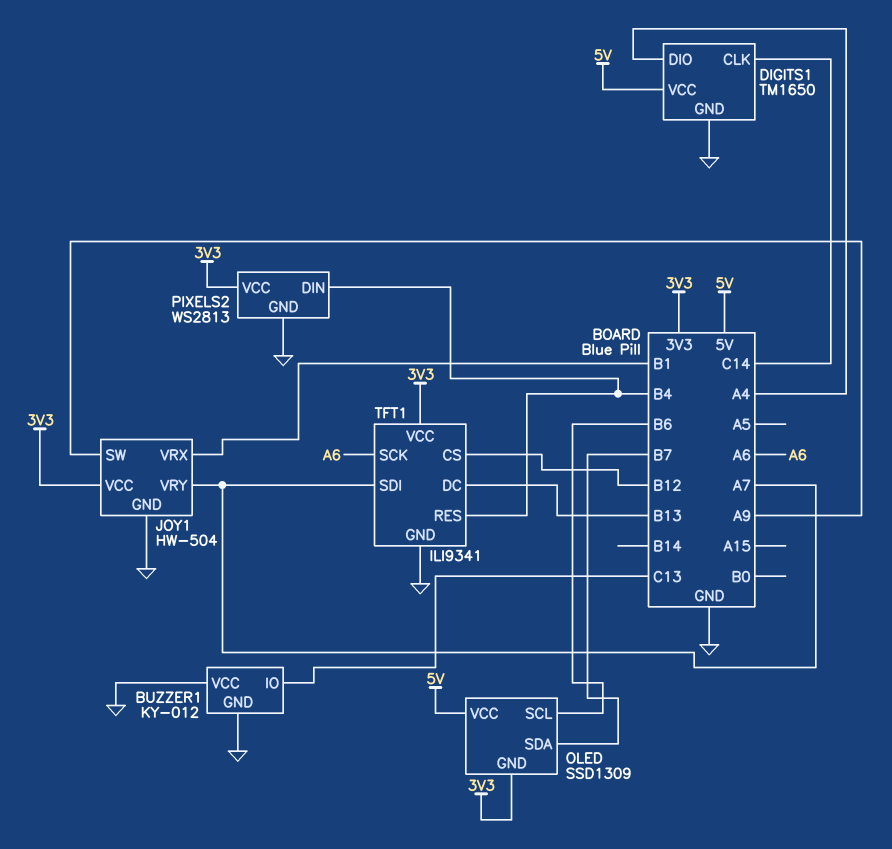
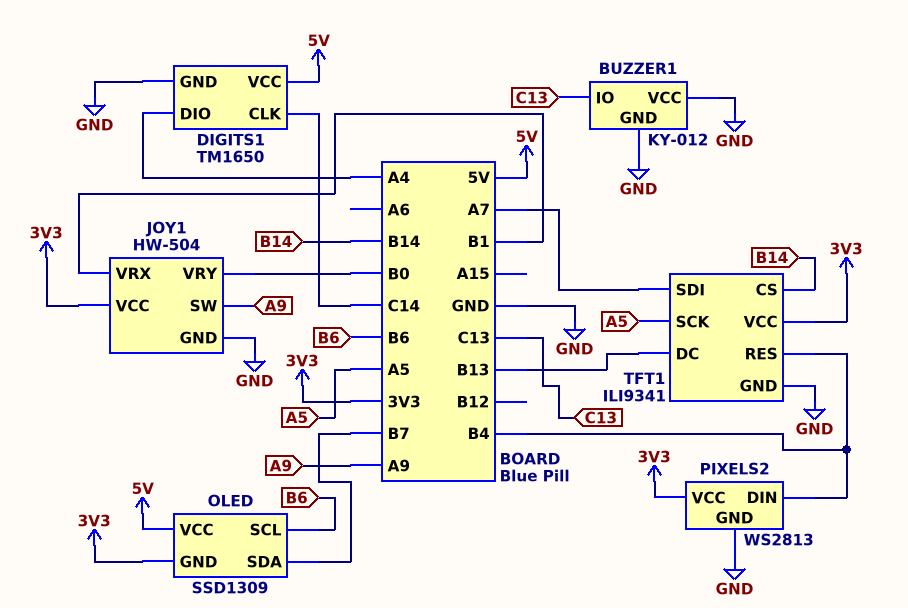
JOY1 pin VRY: A7 -> B0
TFT1 pin CS: B12 -> B14
TFT1 pin SCK: A6 -> A5

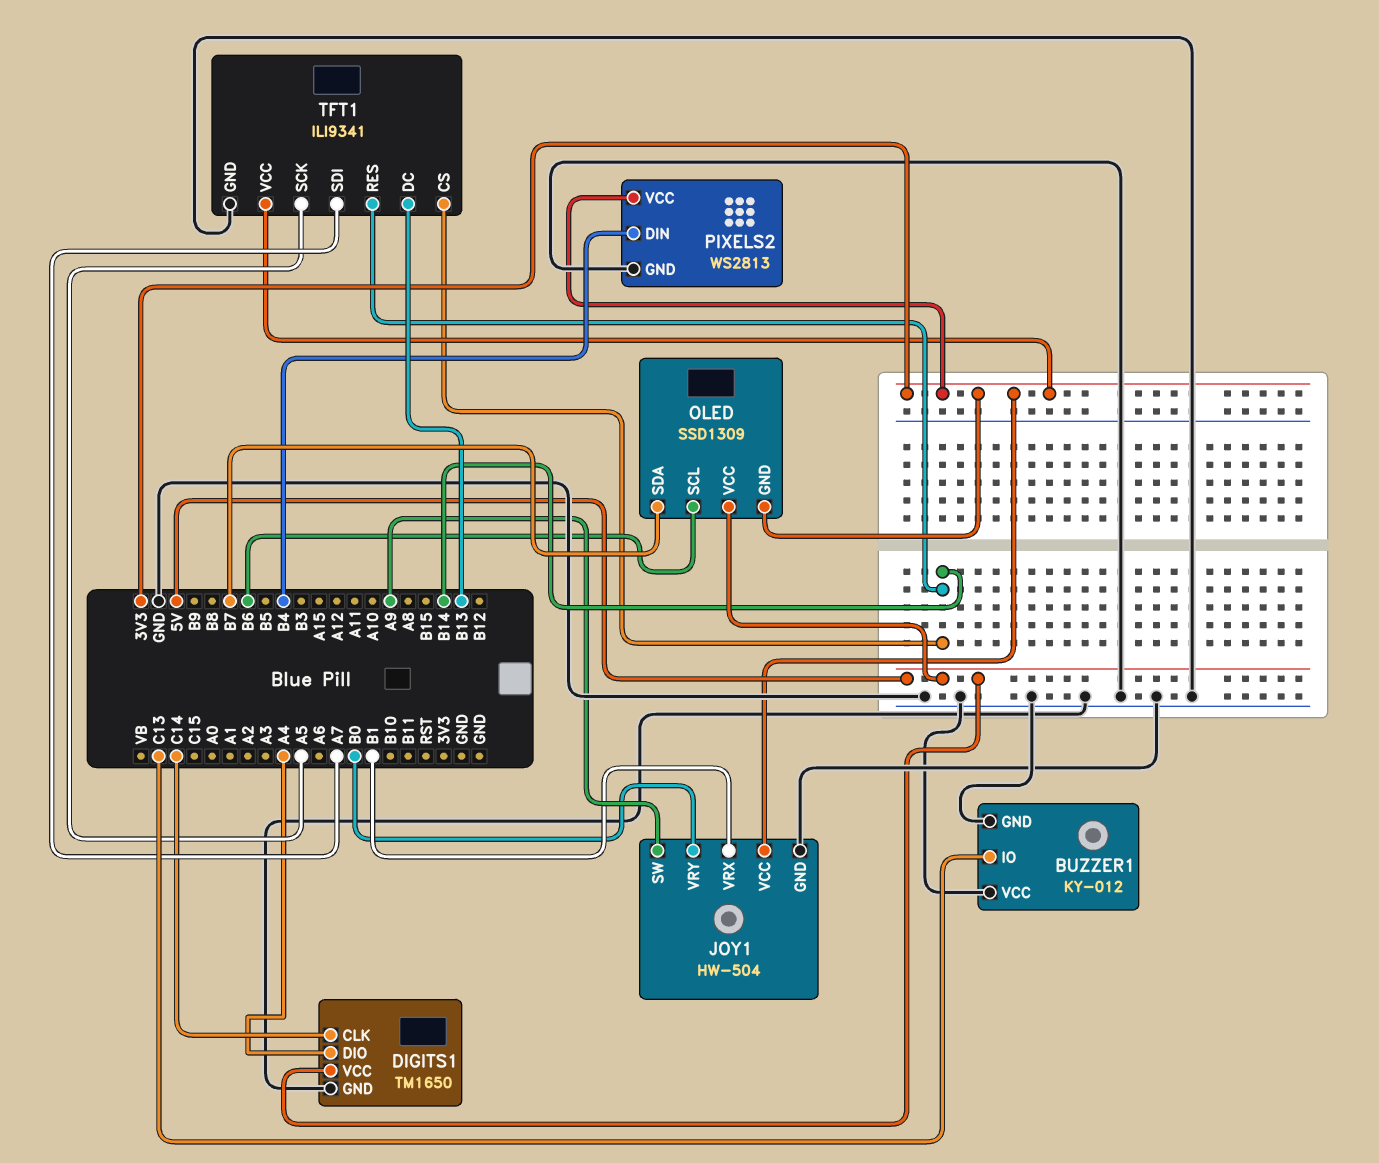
TFT1 pin RES: B4 -> B14

